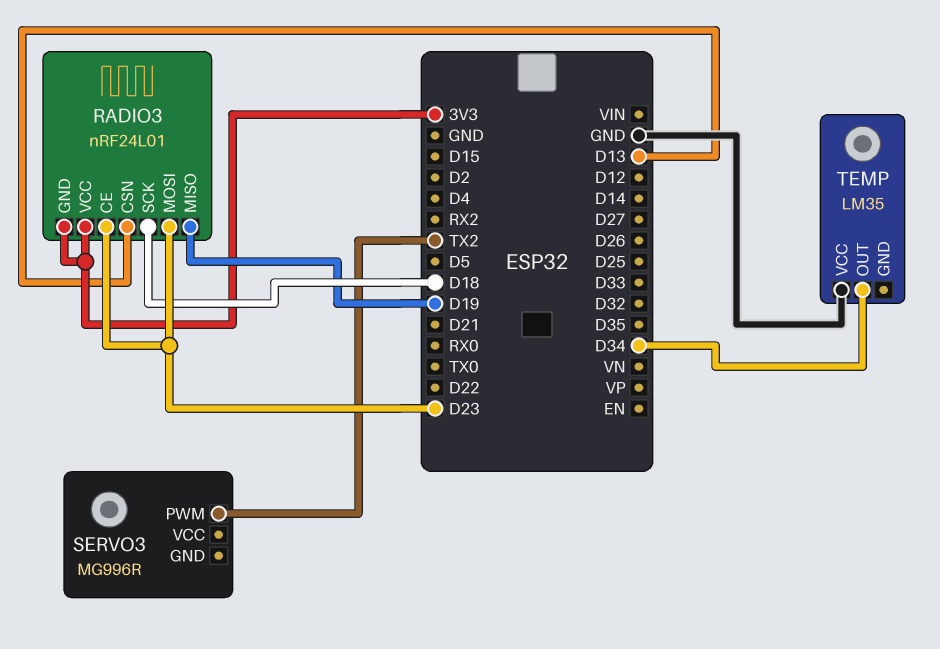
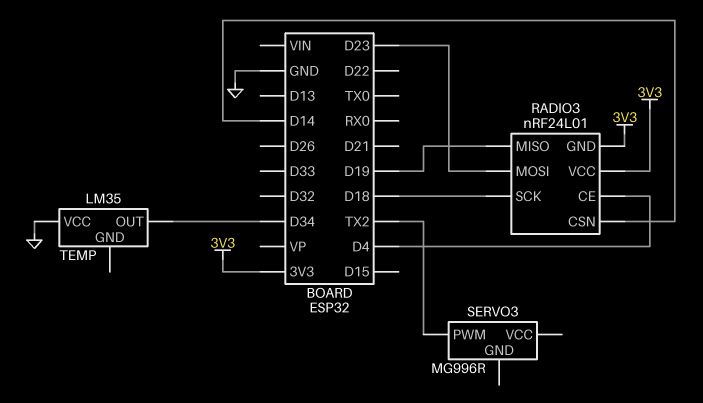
RADIO3 pin CE: D23 -> D4
RADIO3 pin CSN: D13 -> D14

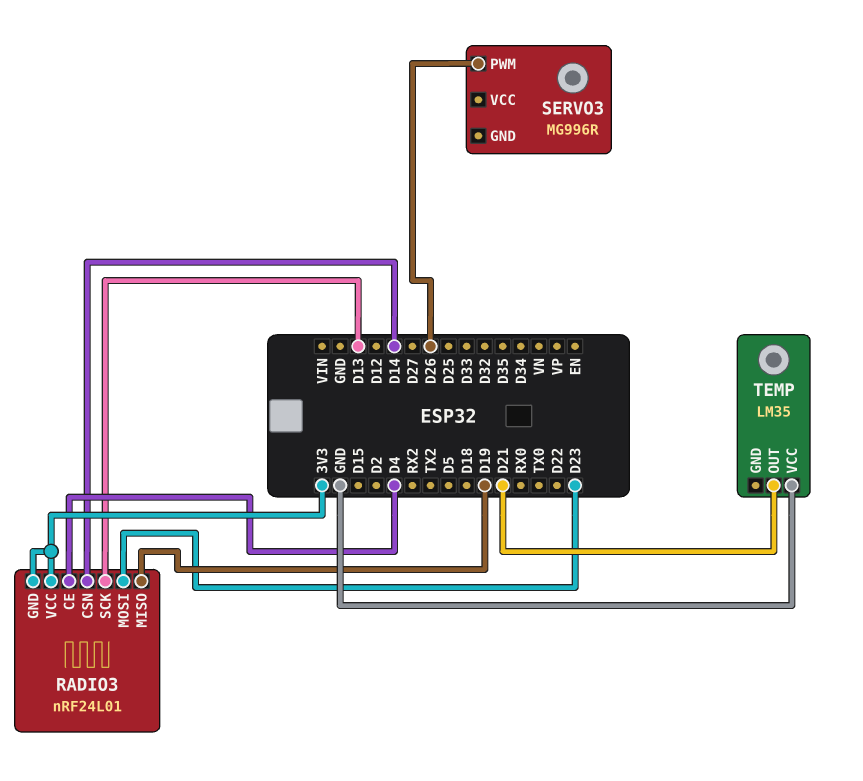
RADIO3 pin SCK: D18 -> D13
SERVO3 pin PWM: TX2 -> D26
TEMP pin OUT: D34 -> D21

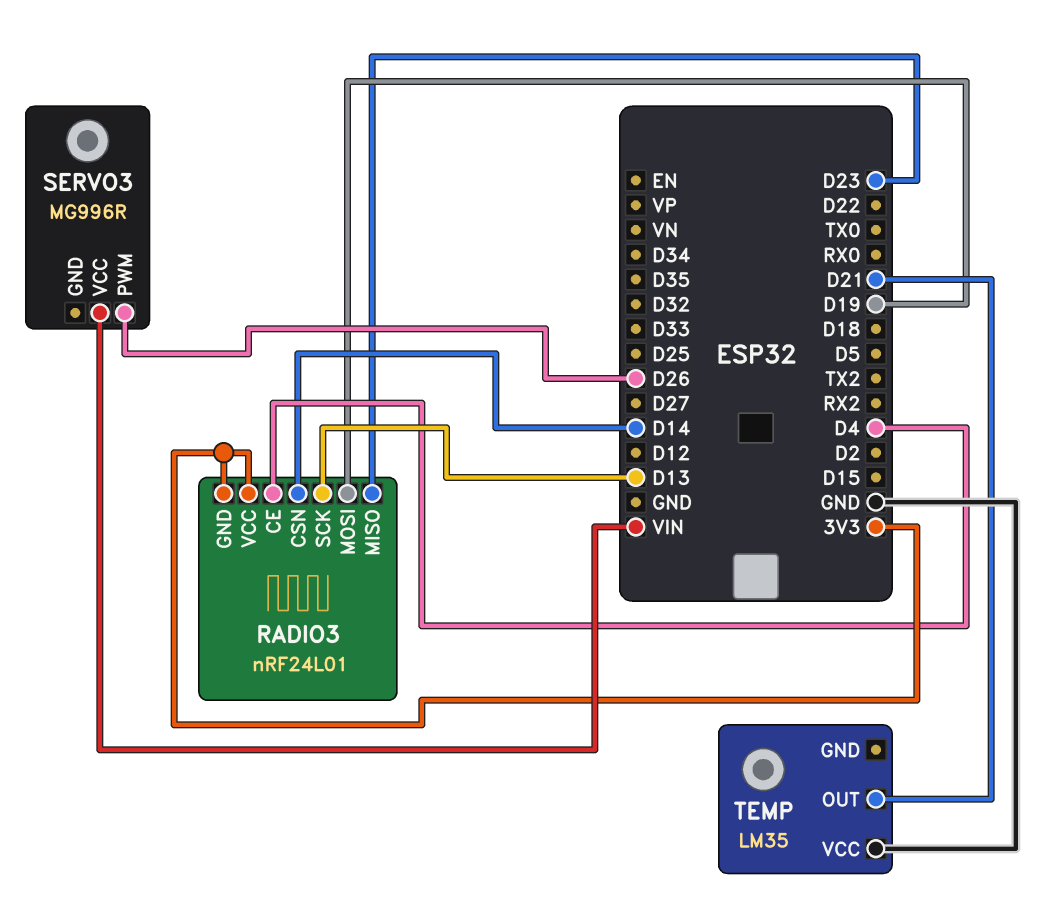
RADIO3 pin MISO: D19 -> D23
RADIO3 pin MOSI: D23 -> D19
SERVO3 pin VCC: none -> VIN

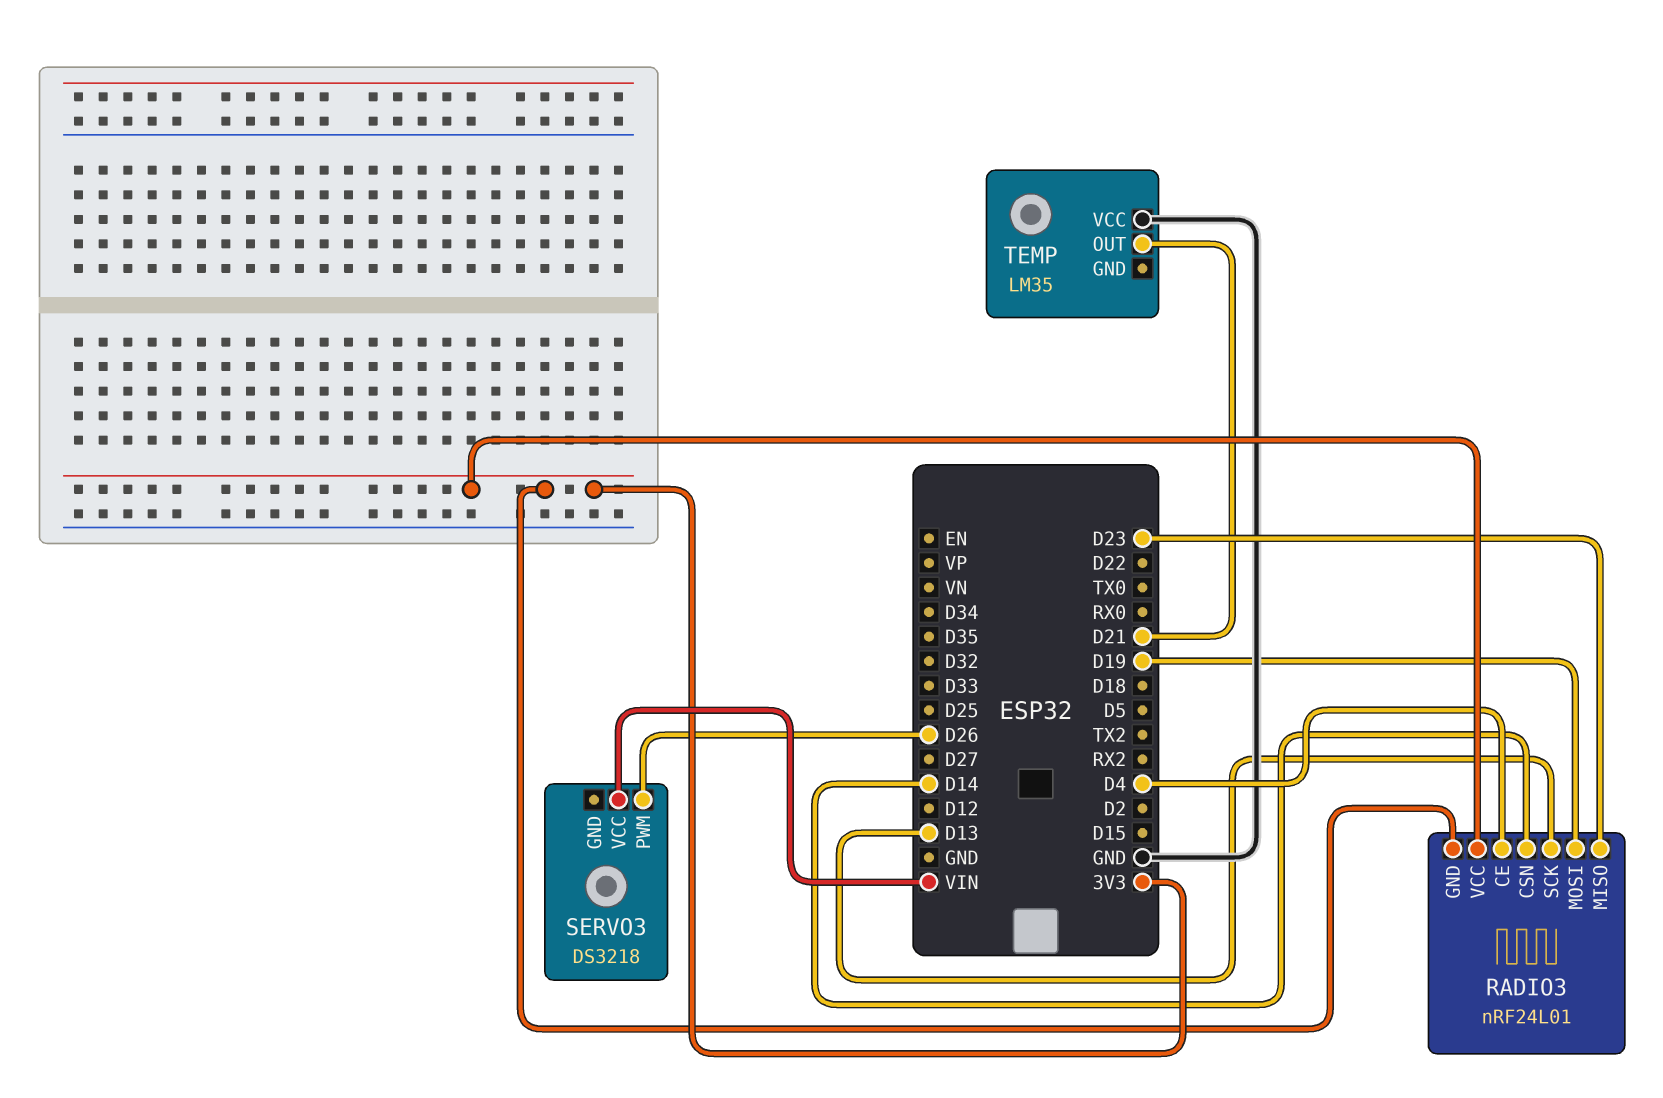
SERVO3: MG996R -> DS3218

